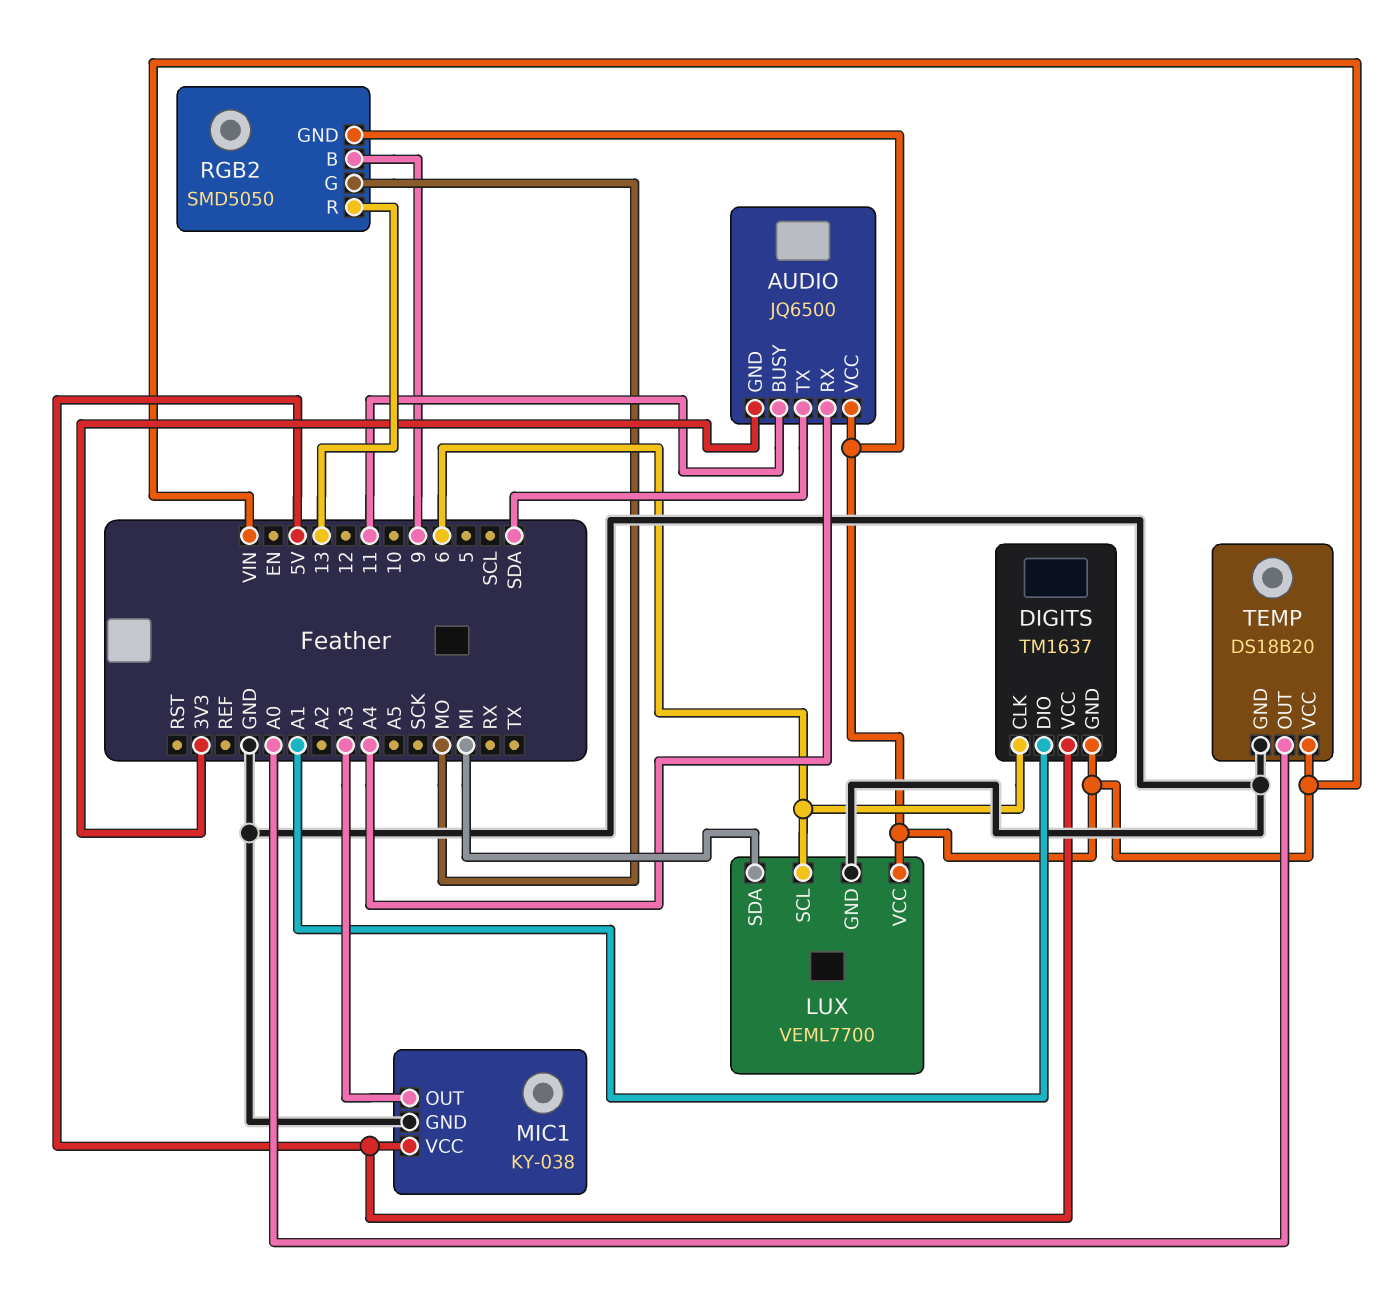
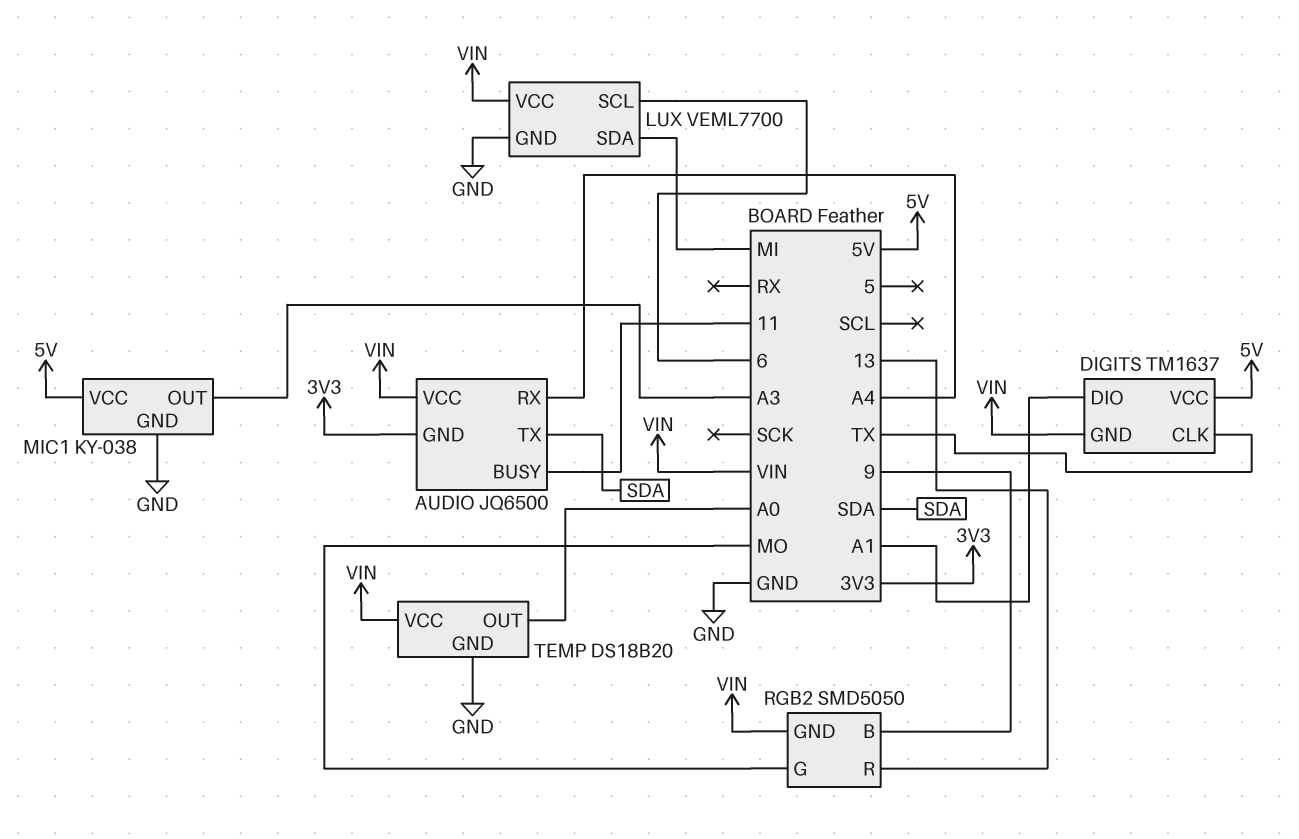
DIGITS pin CLK: 6 -> TX

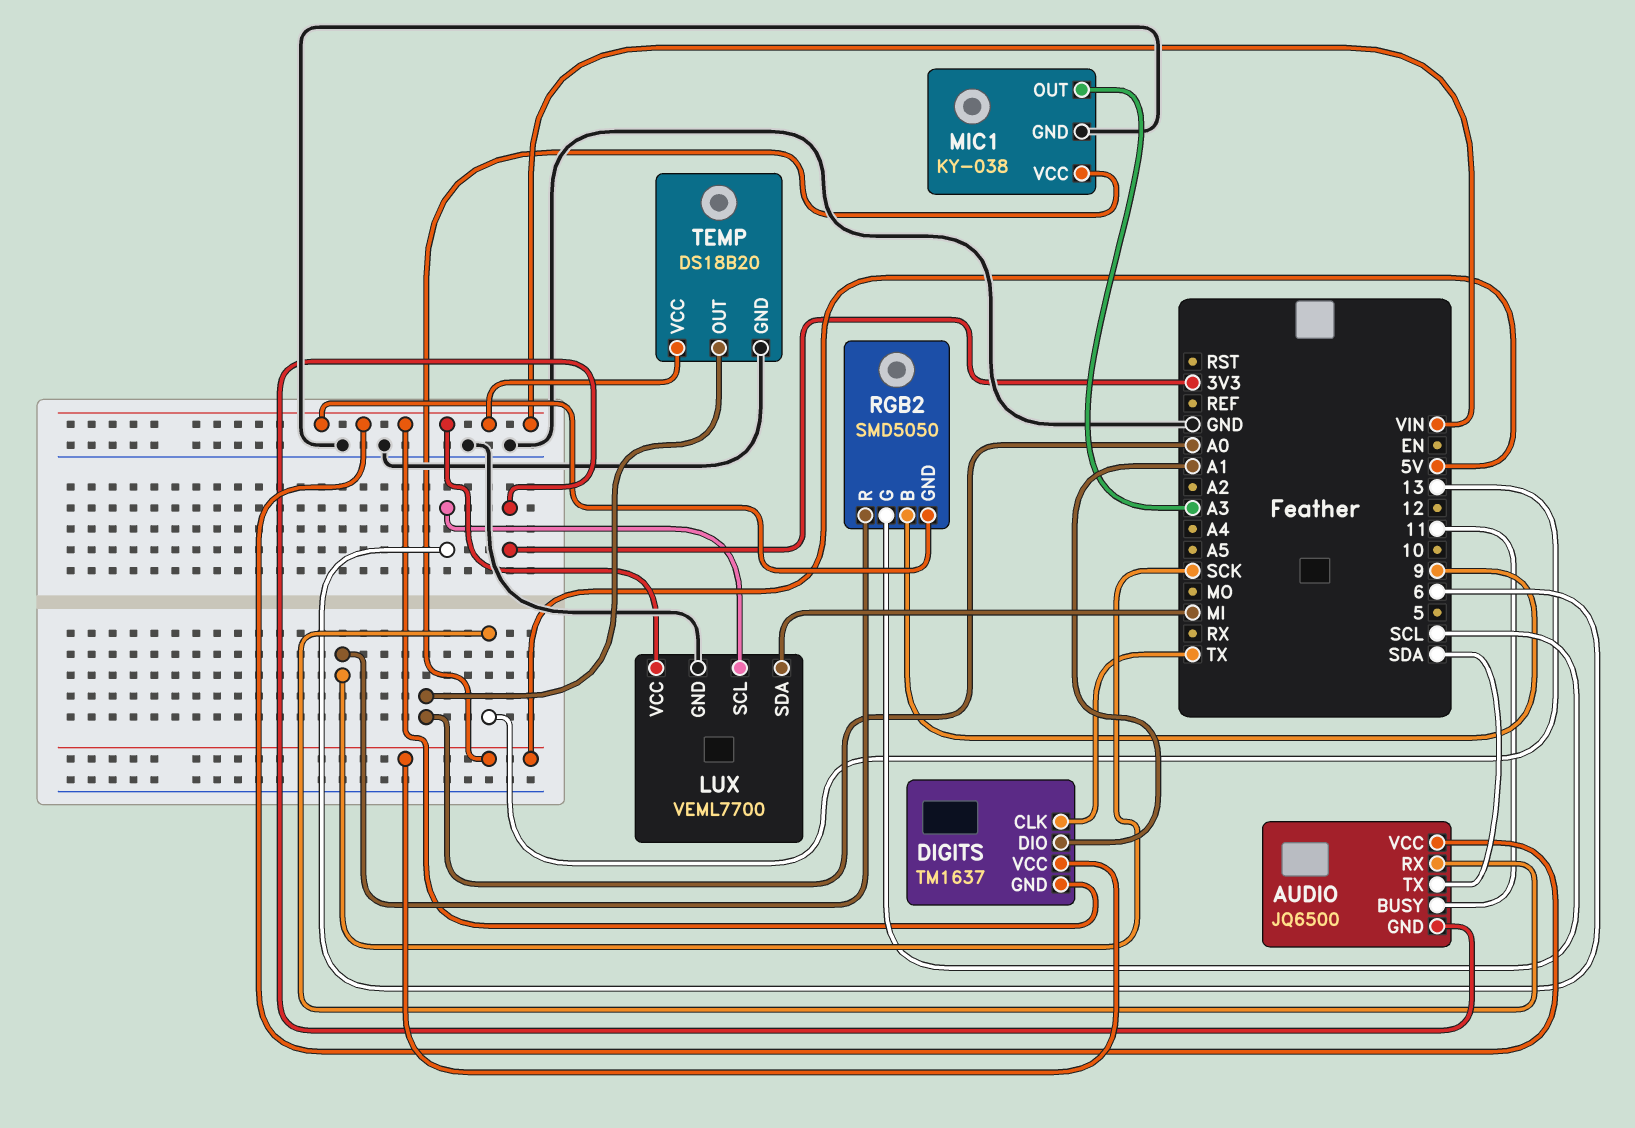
AUDIO pin RX: A4 -> 13
RGB2 pin G: MO -> SCL
RGB2 pin R: 13 -> SCK

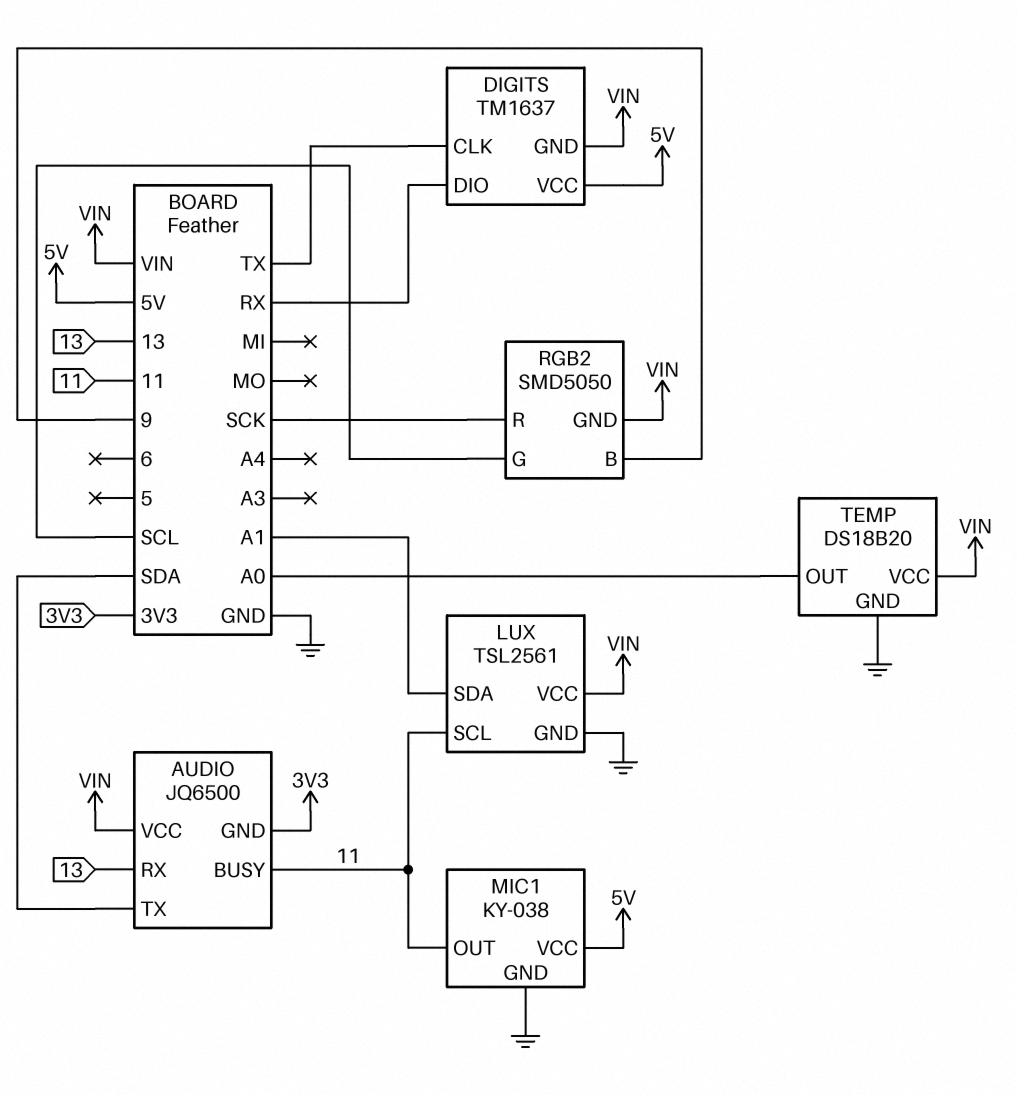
DIGITS pin DIO: A1 -> RX
LUX: VEML7700 -> TSL2561
LUX pin SCL: 6 -> 11
LUX pin SDA: MI -> A1
MIC1 pin OUT: A3 -> 11

